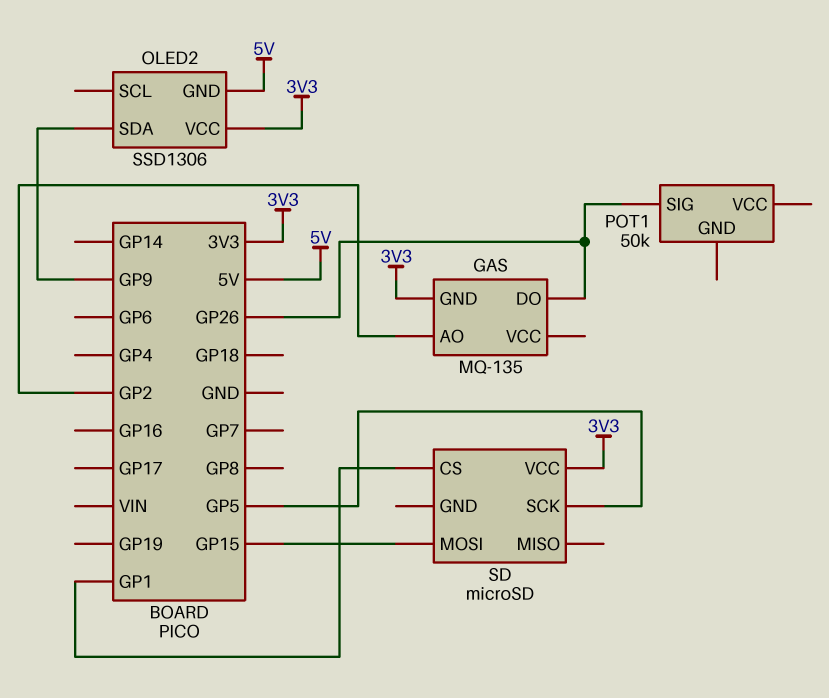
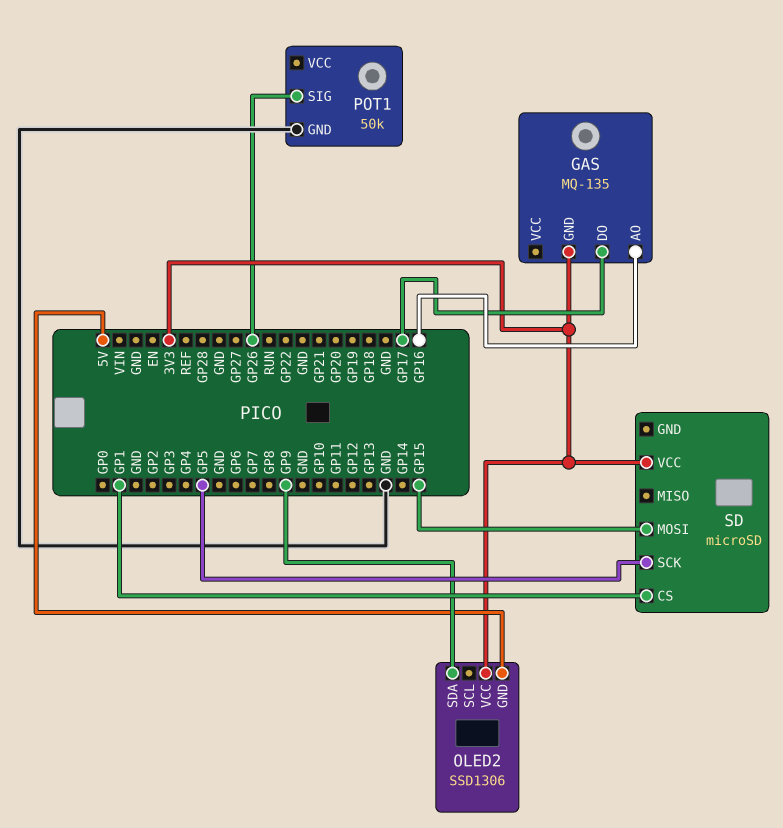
GAS pin AO: GP2 -> GP16
GAS pin DO: GP26 -> GP17
POT1 pin GND: none -> GND

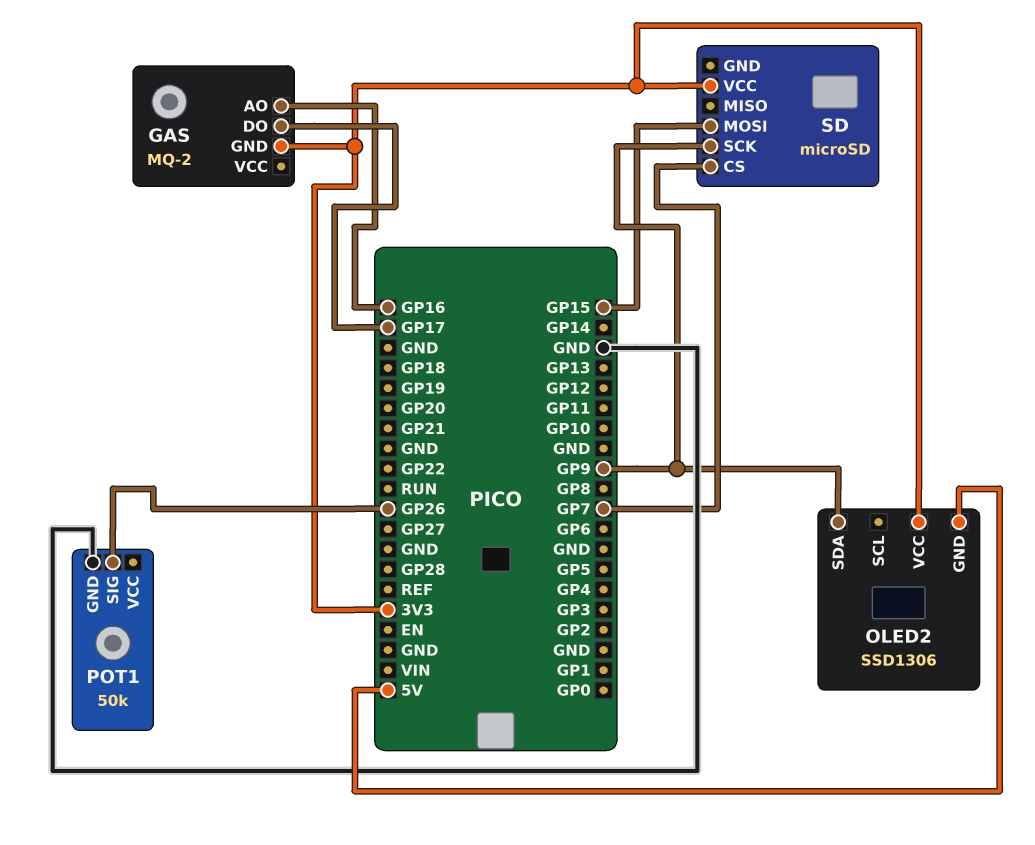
GAS: MQ-135 -> MQ-2
SD pin CS: GP1 -> GP7
SD pin SCK: GP5 -> GP9

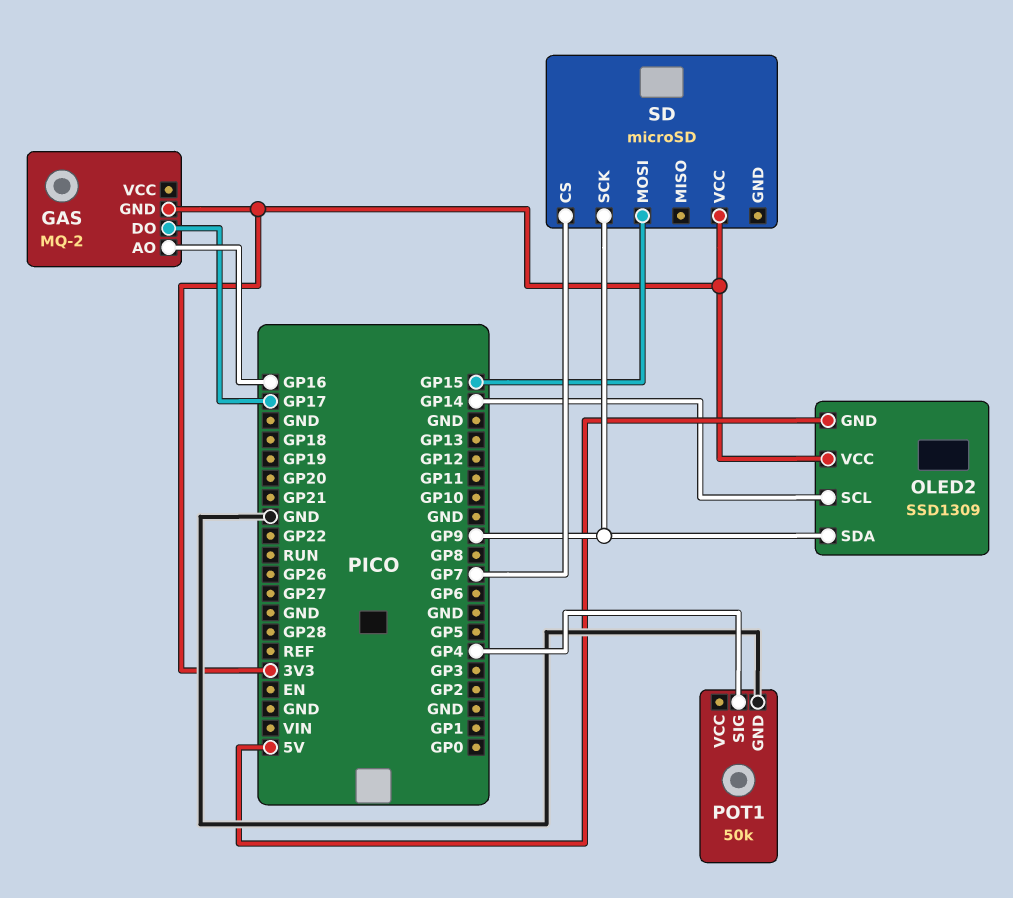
OLED2: SSD1306 -> SSD1309
OLED2 pin SCL: none -> GP14
POT1 pin SIG: GP26 -> GP4

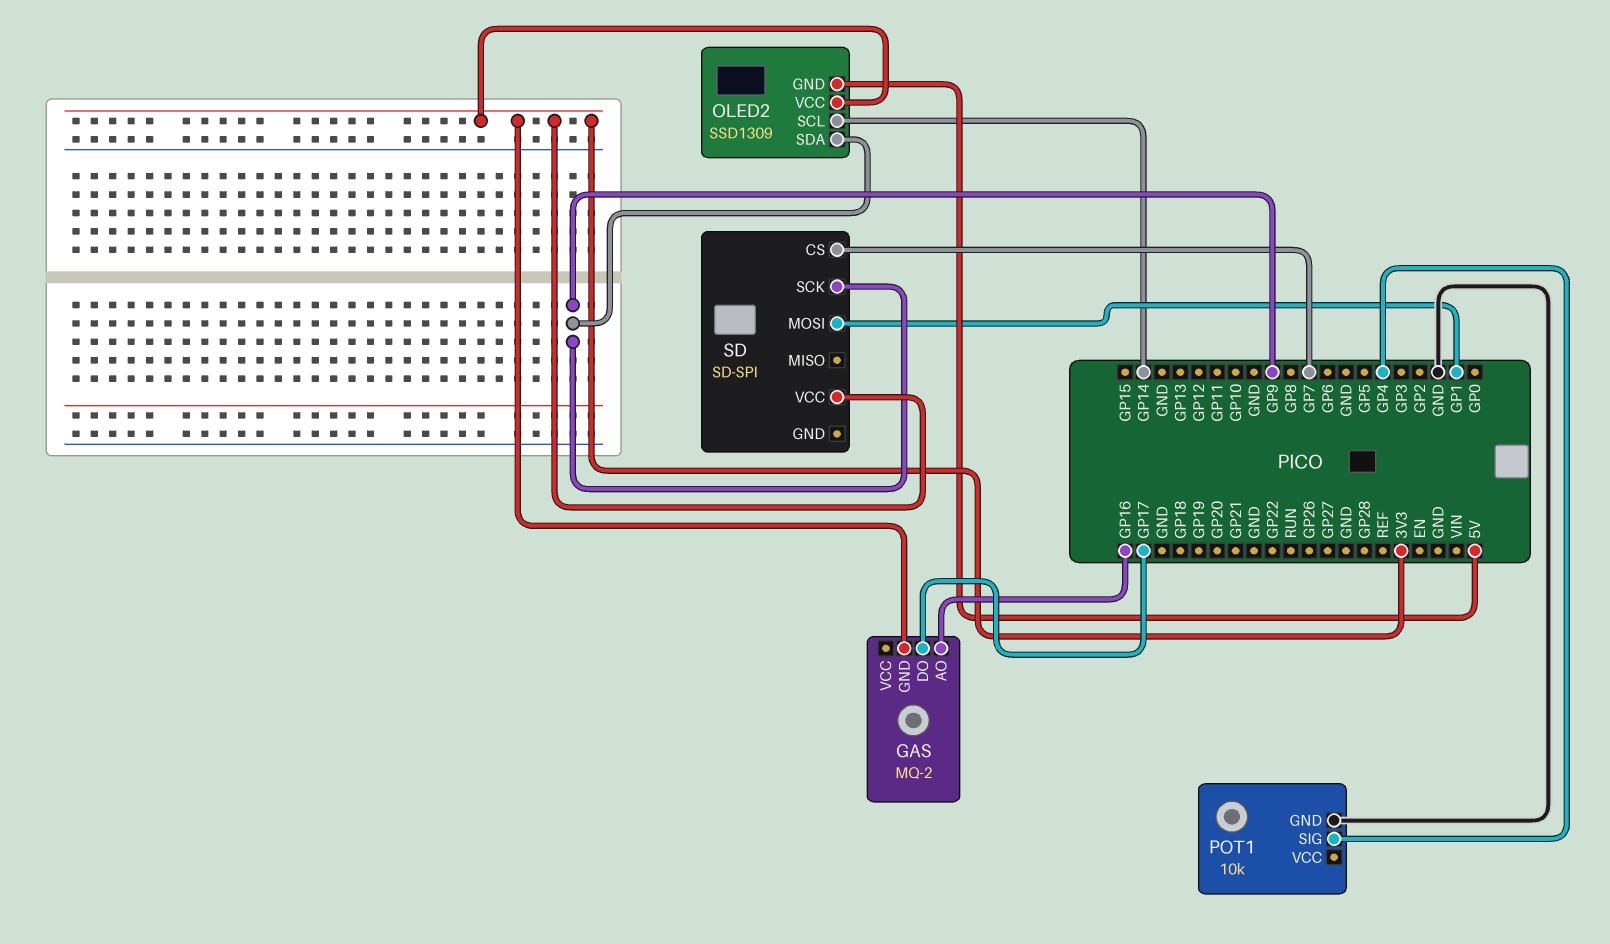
POT1: 50k -> 10k
SD: microSD -> SD-SPI
SD pin MOSI: GP15 -> GP1

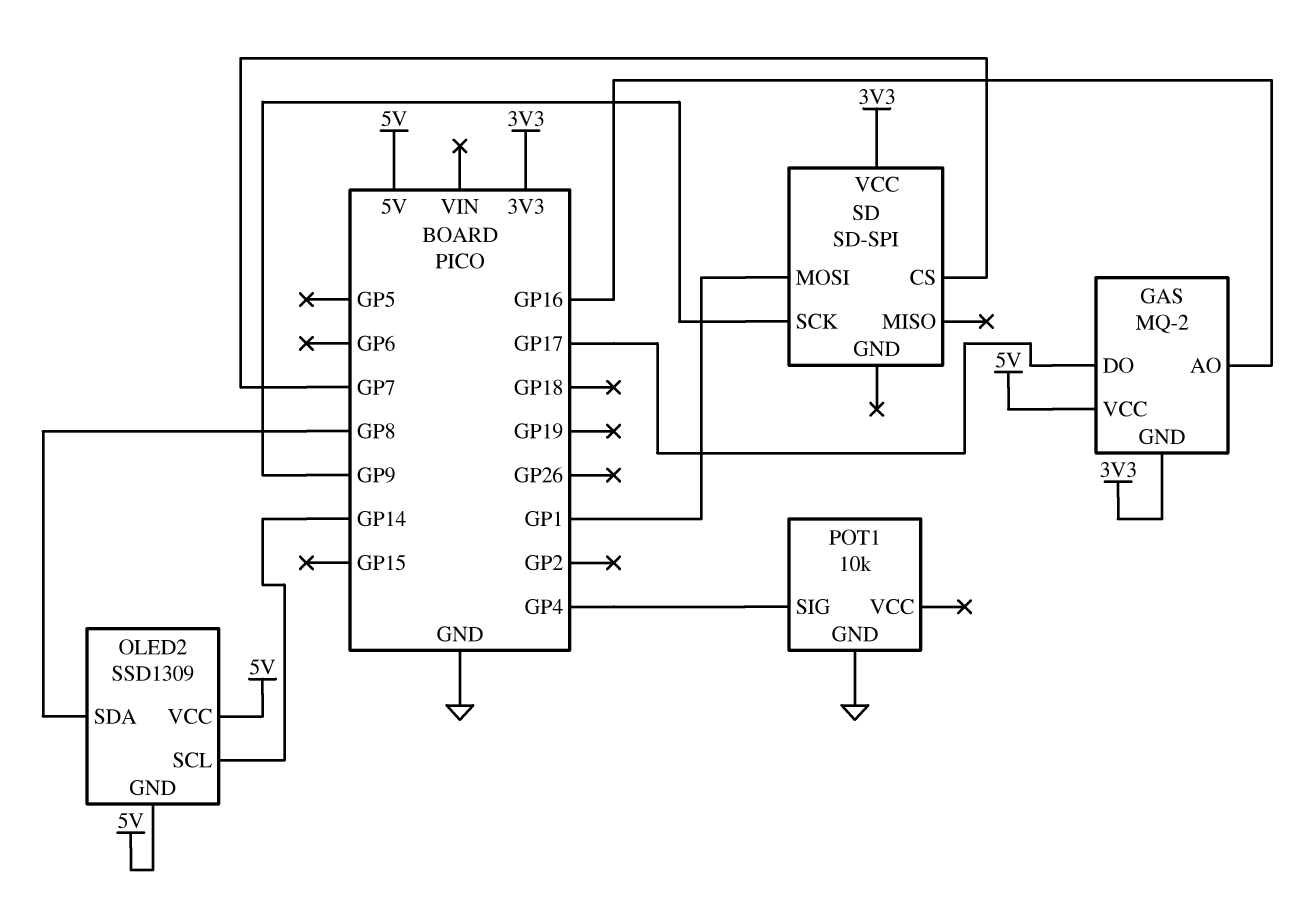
GAS pin VCC: none -> 5V
OLED2 pin SDA: GP9 -> GP8
OLED2 pin VCC: 3V3 -> 5V

